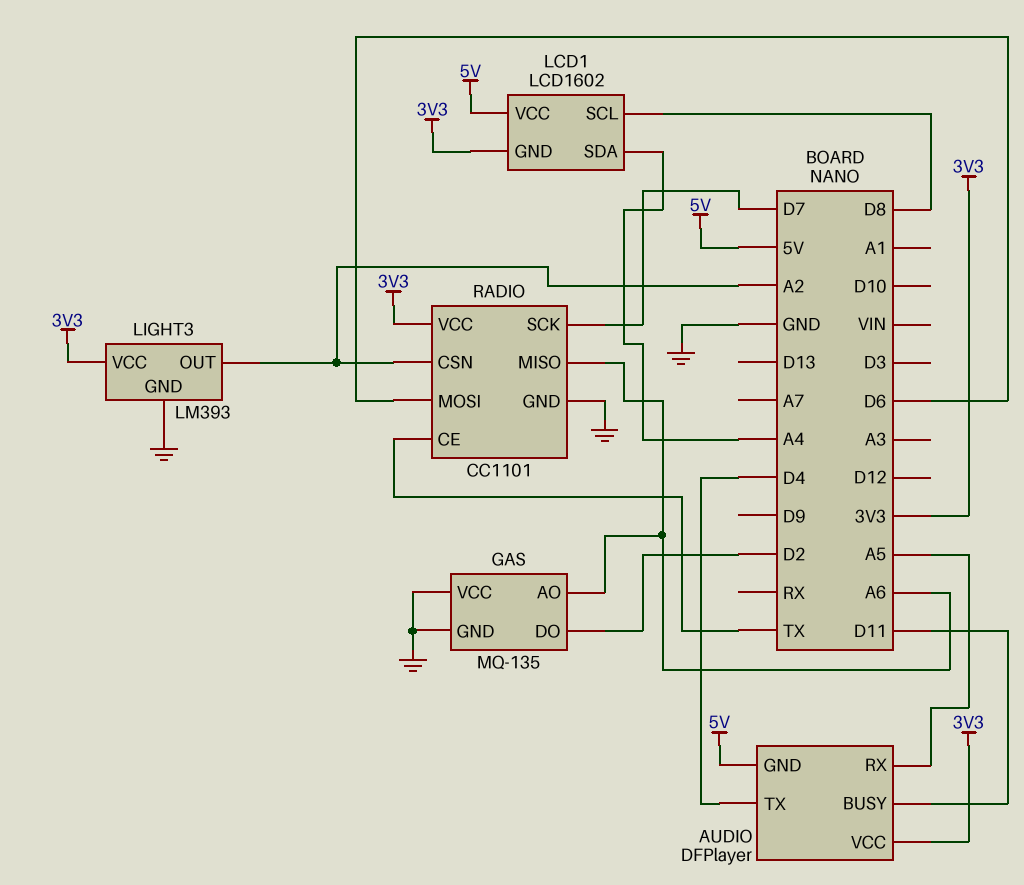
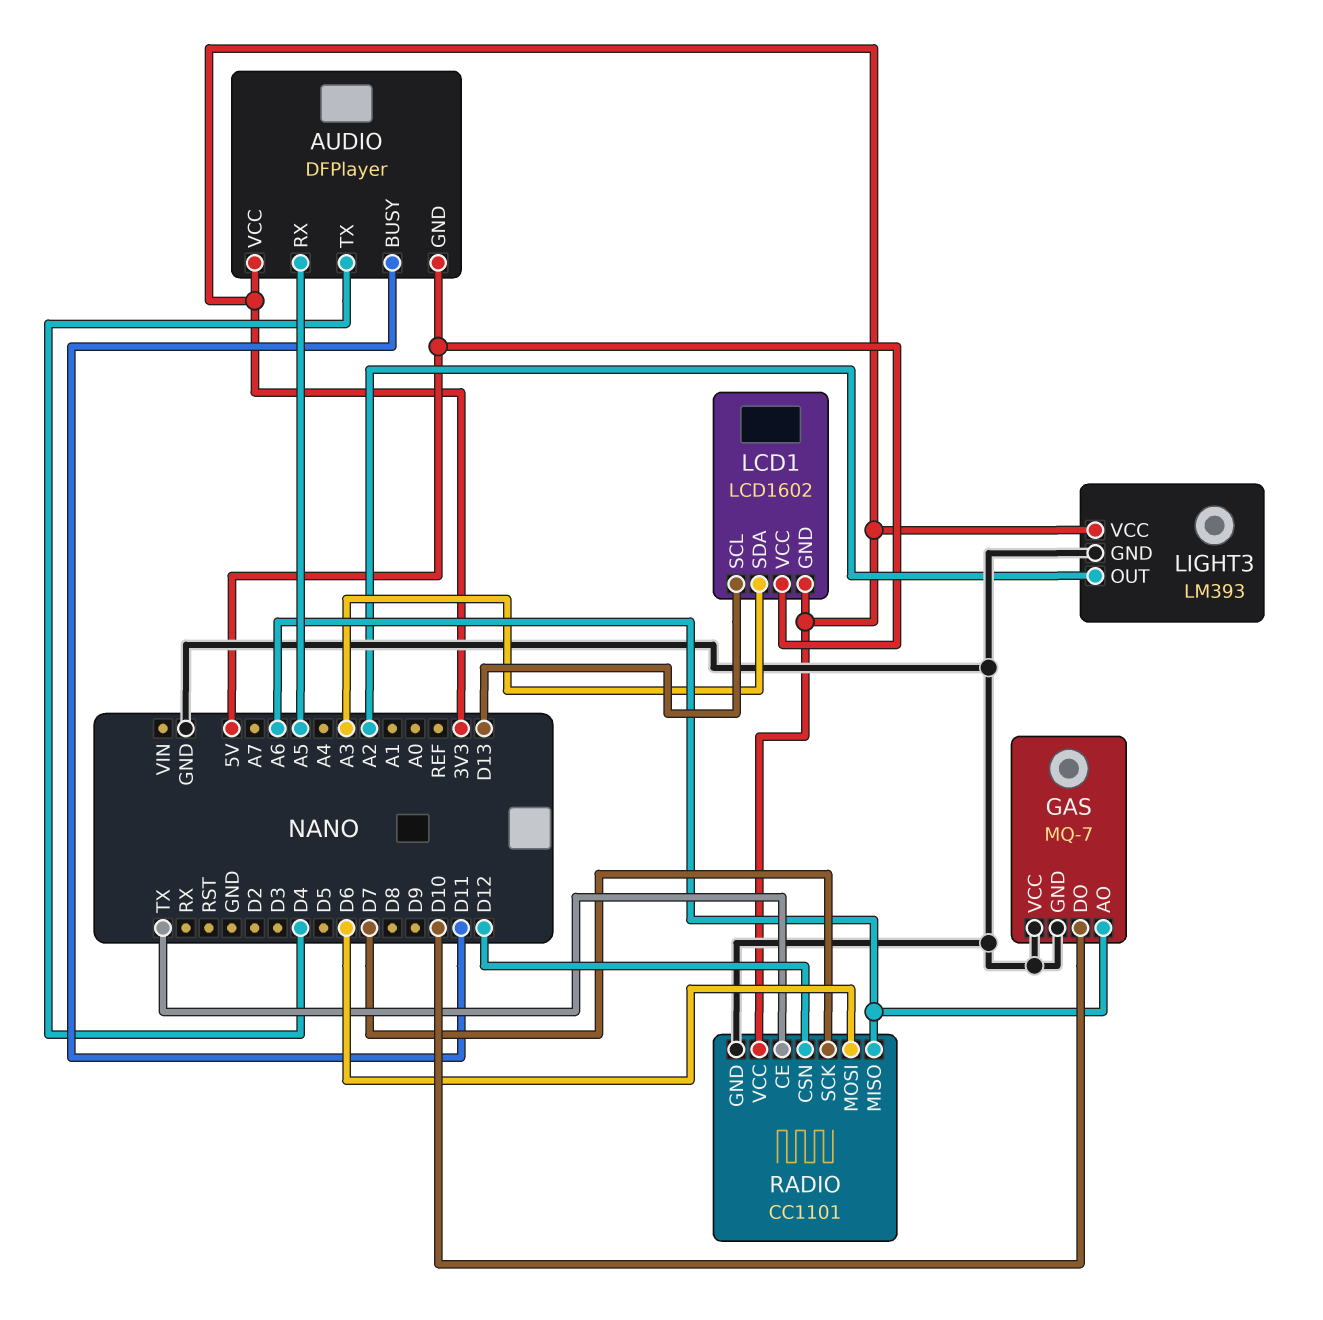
GAS: MQ-135 -> MQ-7
GAS pin DO: D2 -> D10
LCD1 pin SCL: D8 -> D13
LCD1 pin SDA: A4 -> A3
RADIO pin CSN: A2 -> D12

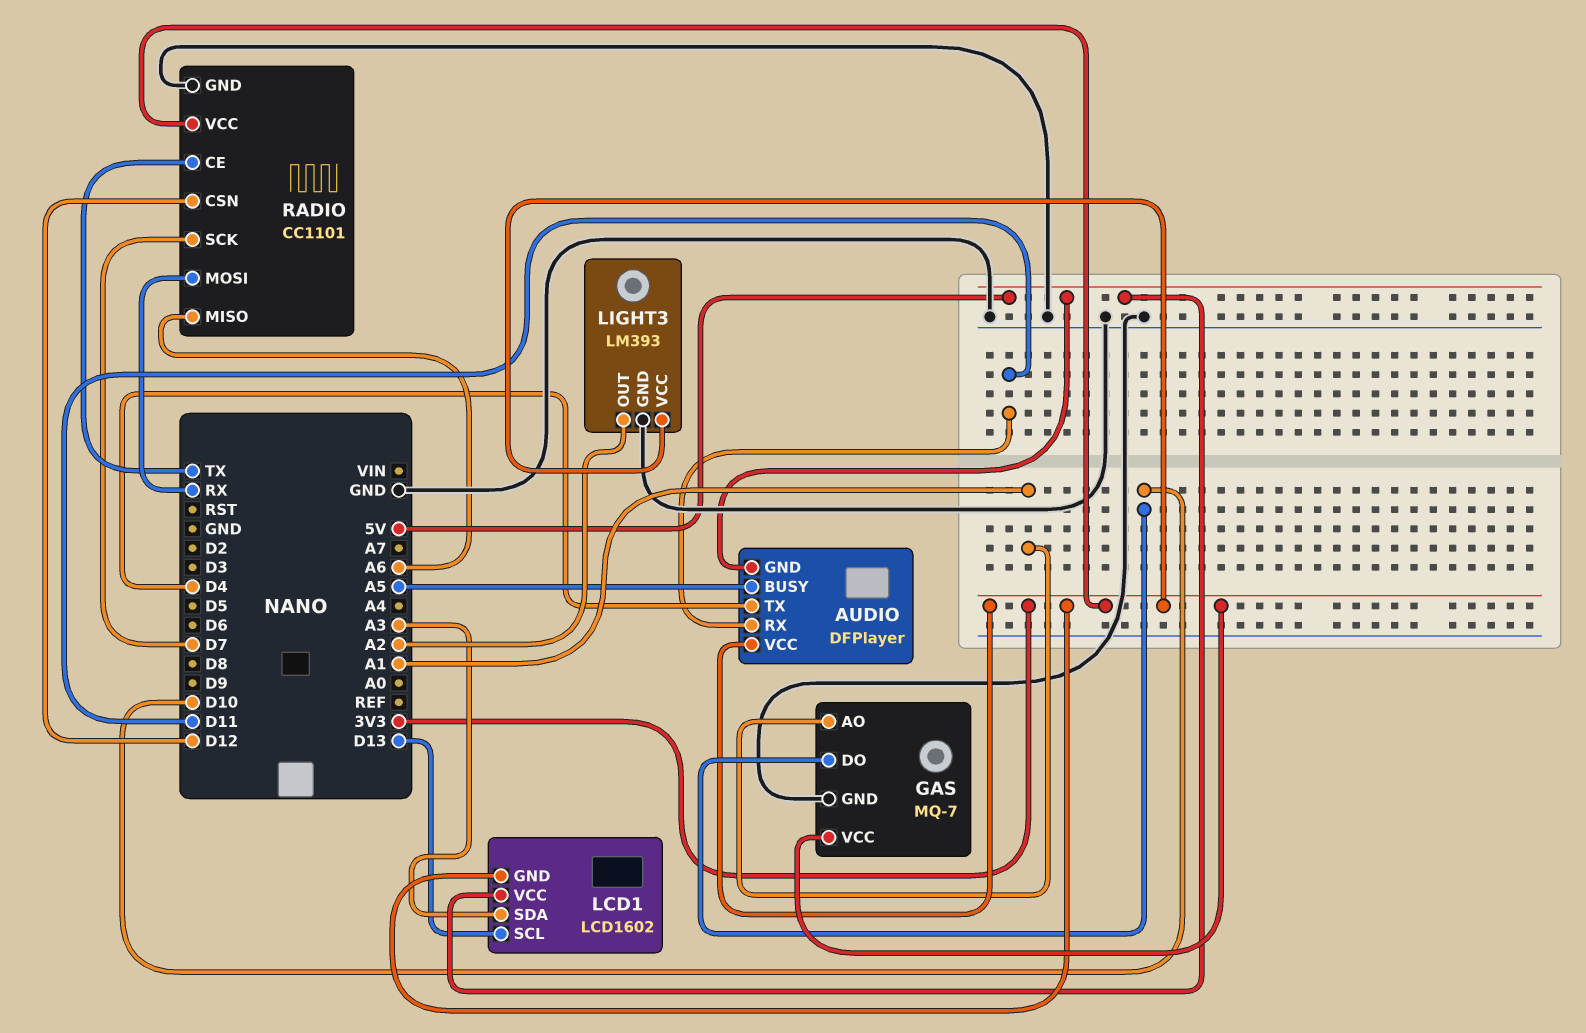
AUDIO pin BUSY: D11 -> A5
AUDIO pin RX: A5 -> D11
GAS pin AO: A6 -> A1
GAS pin VCC: GND -> 3V3
RADIO pin MOSI: D6 -> RX

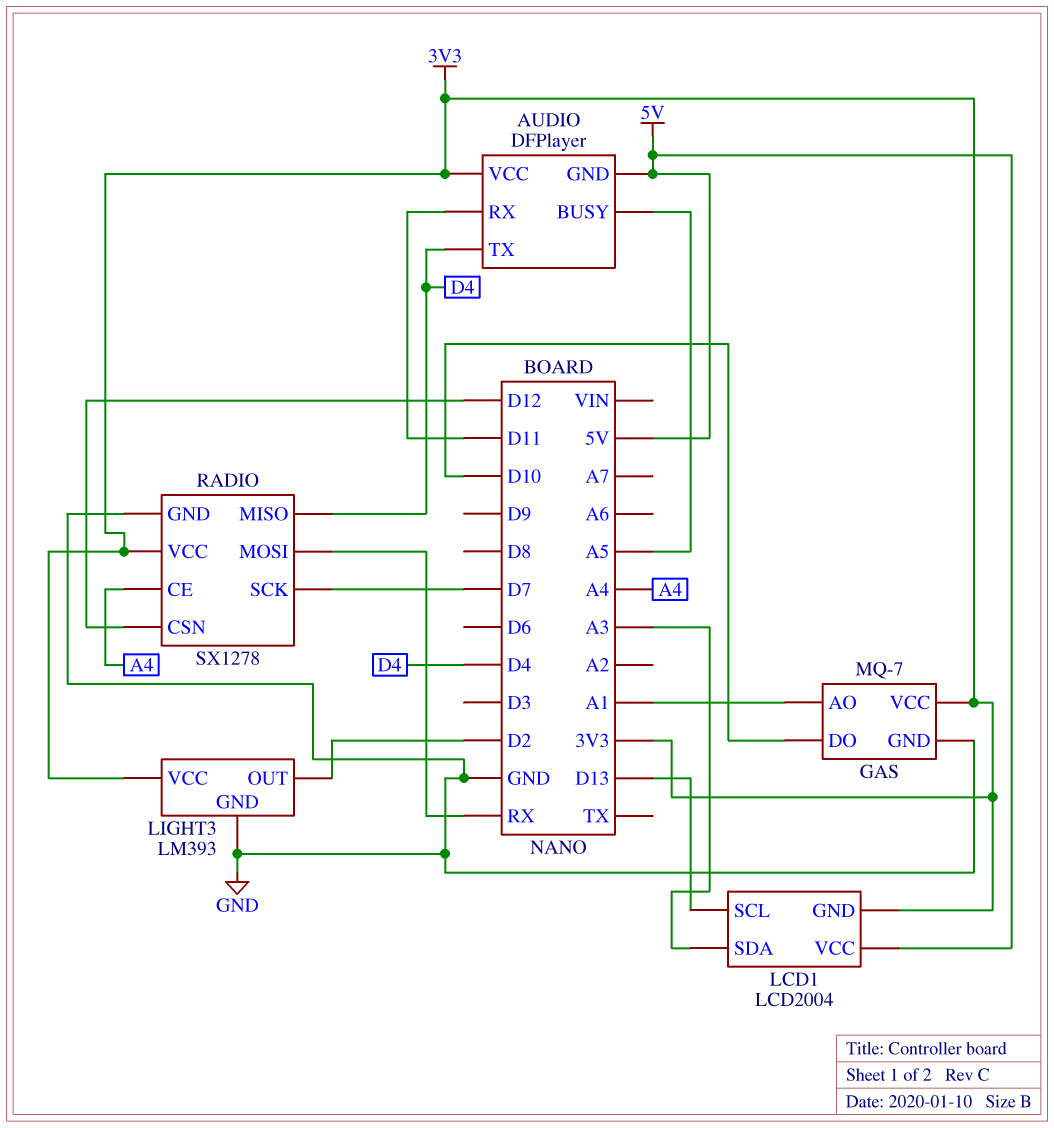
LCD1: LCD1602 -> LCD2004
LIGHT3 pin OUT: A2 -> D2
RADIO: CC1101 -> SX1278
RADIO pin CE: TX -> A4
RADIO pin MISO: A6 -> D4

